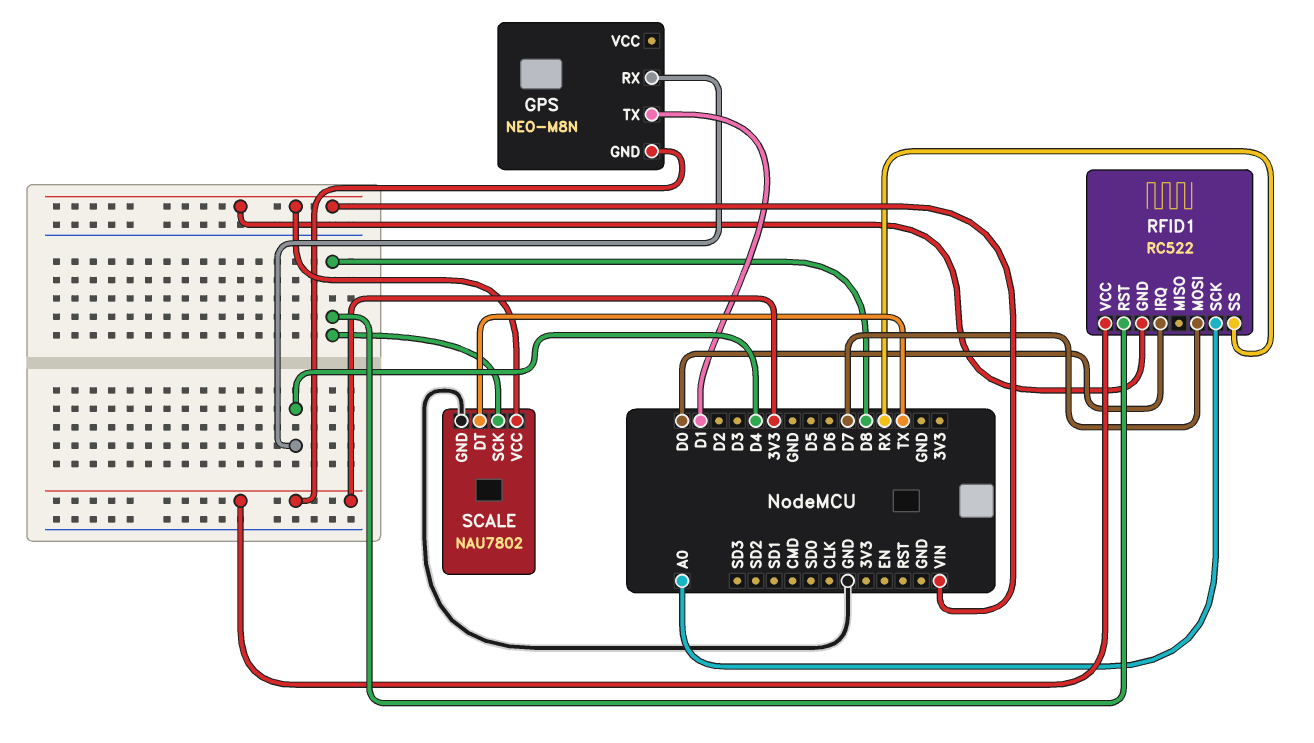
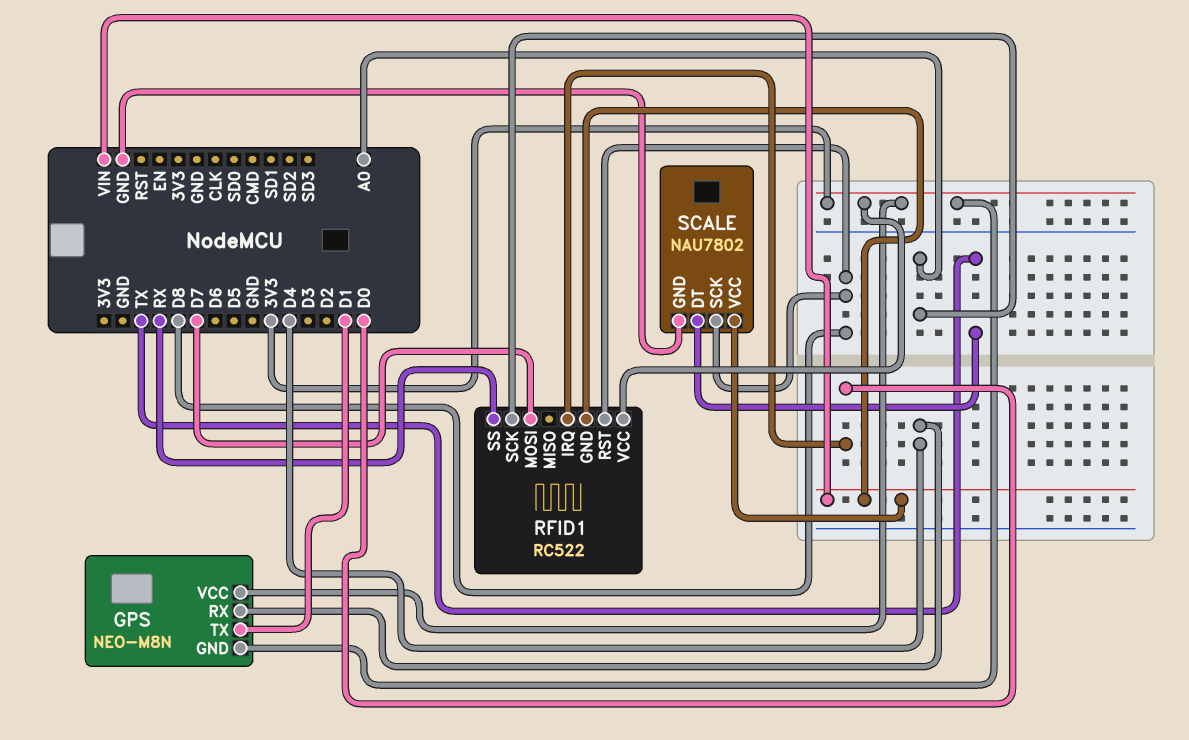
GPS pin VCC: none -> 3V3

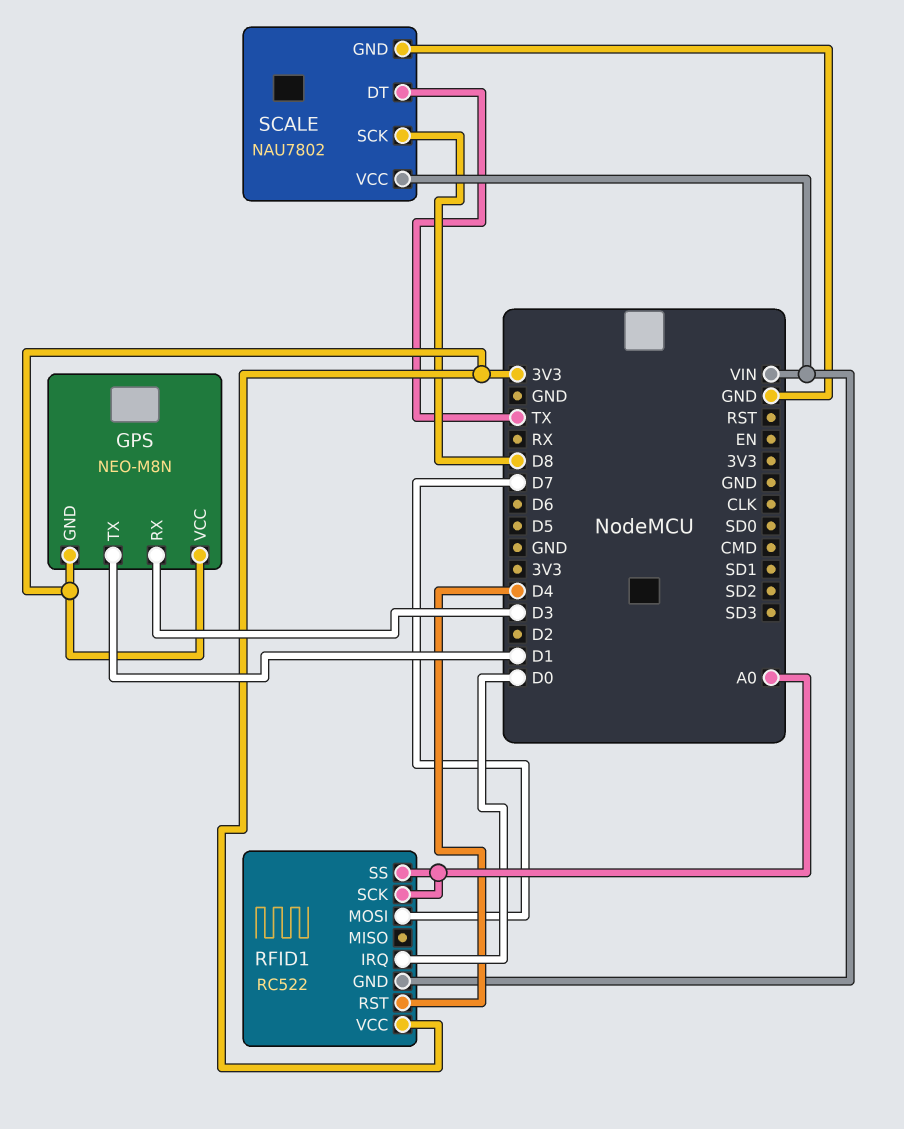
GPS pin RX: D4 -> D3
RFID1 pin RST: D8 -> D4
RFID1 pin SS: RX -> A0

